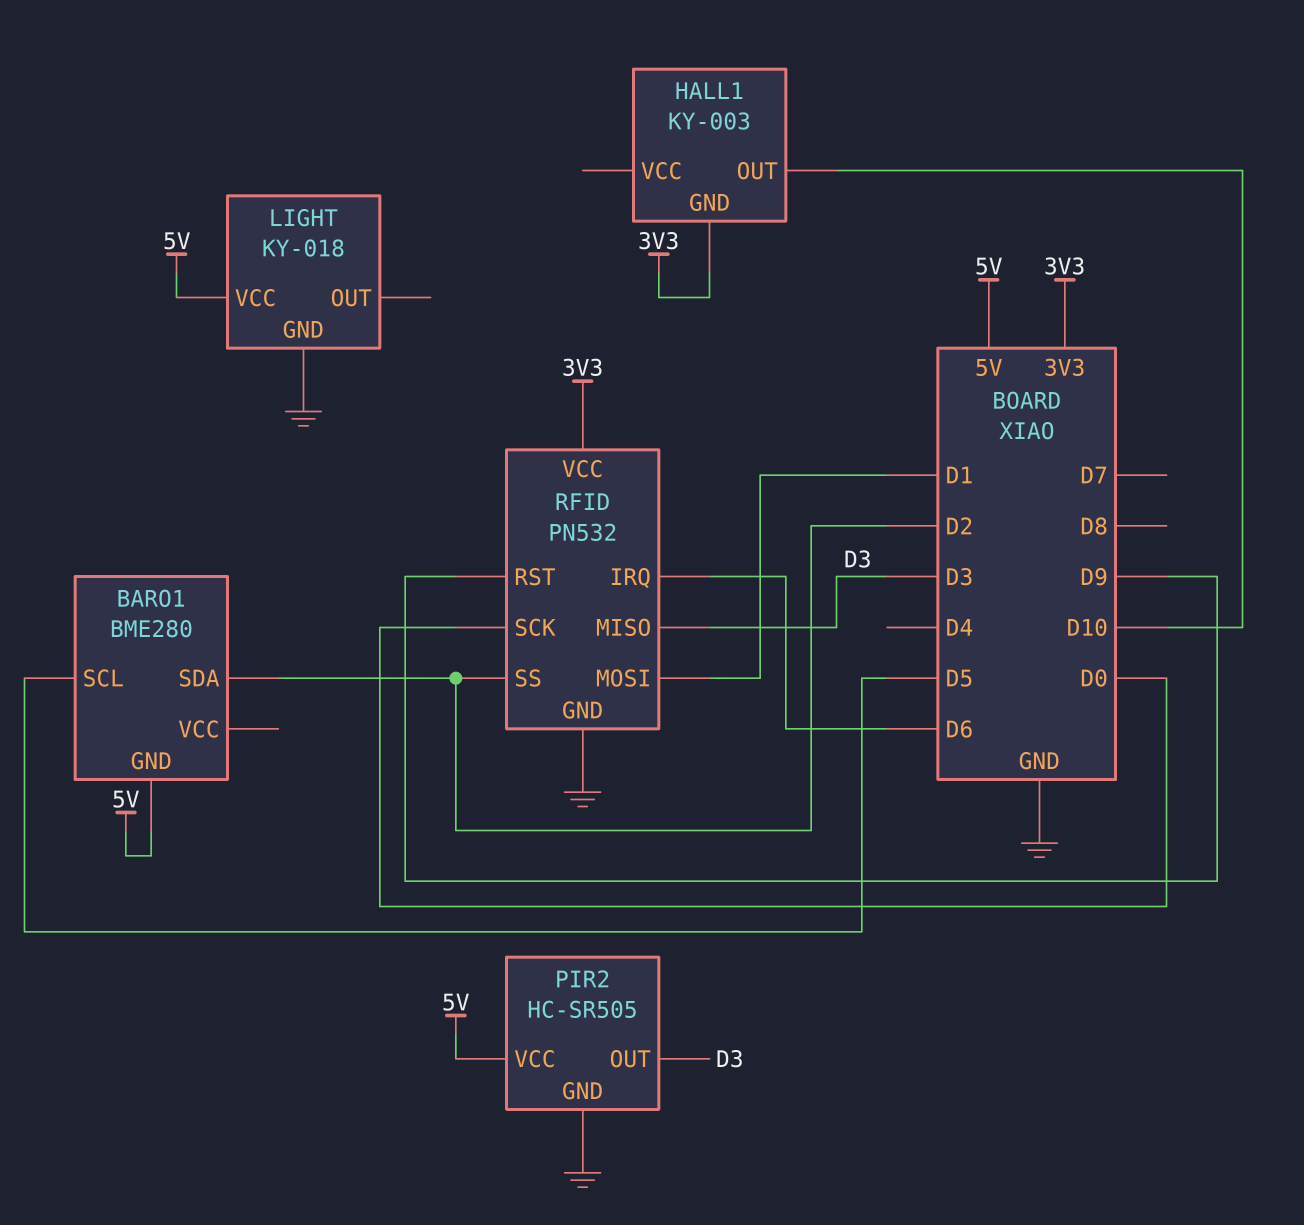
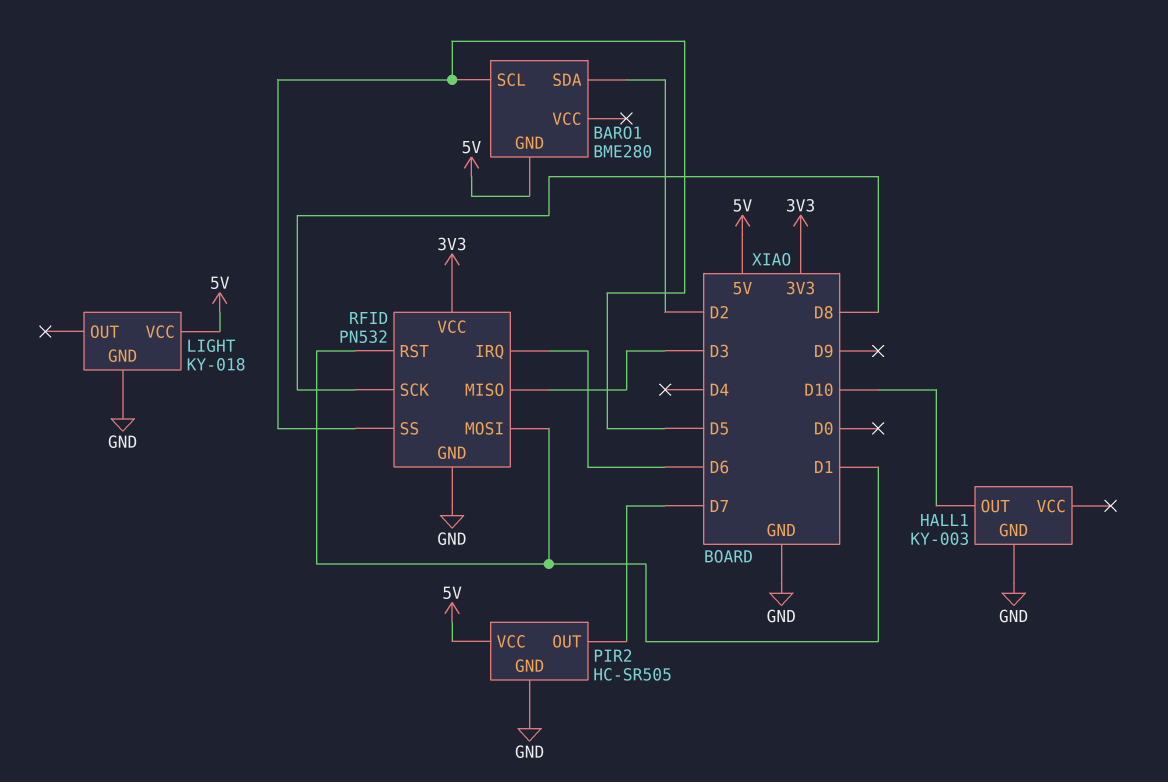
HALL1 pin GND: 3V3 -> GND
PIR2 pin OUT: D3 -> D7
RFID pin RST: D9 -> D1
RFID pin SCK: D0 -> D8
RFID pin SS: D2 -> D5

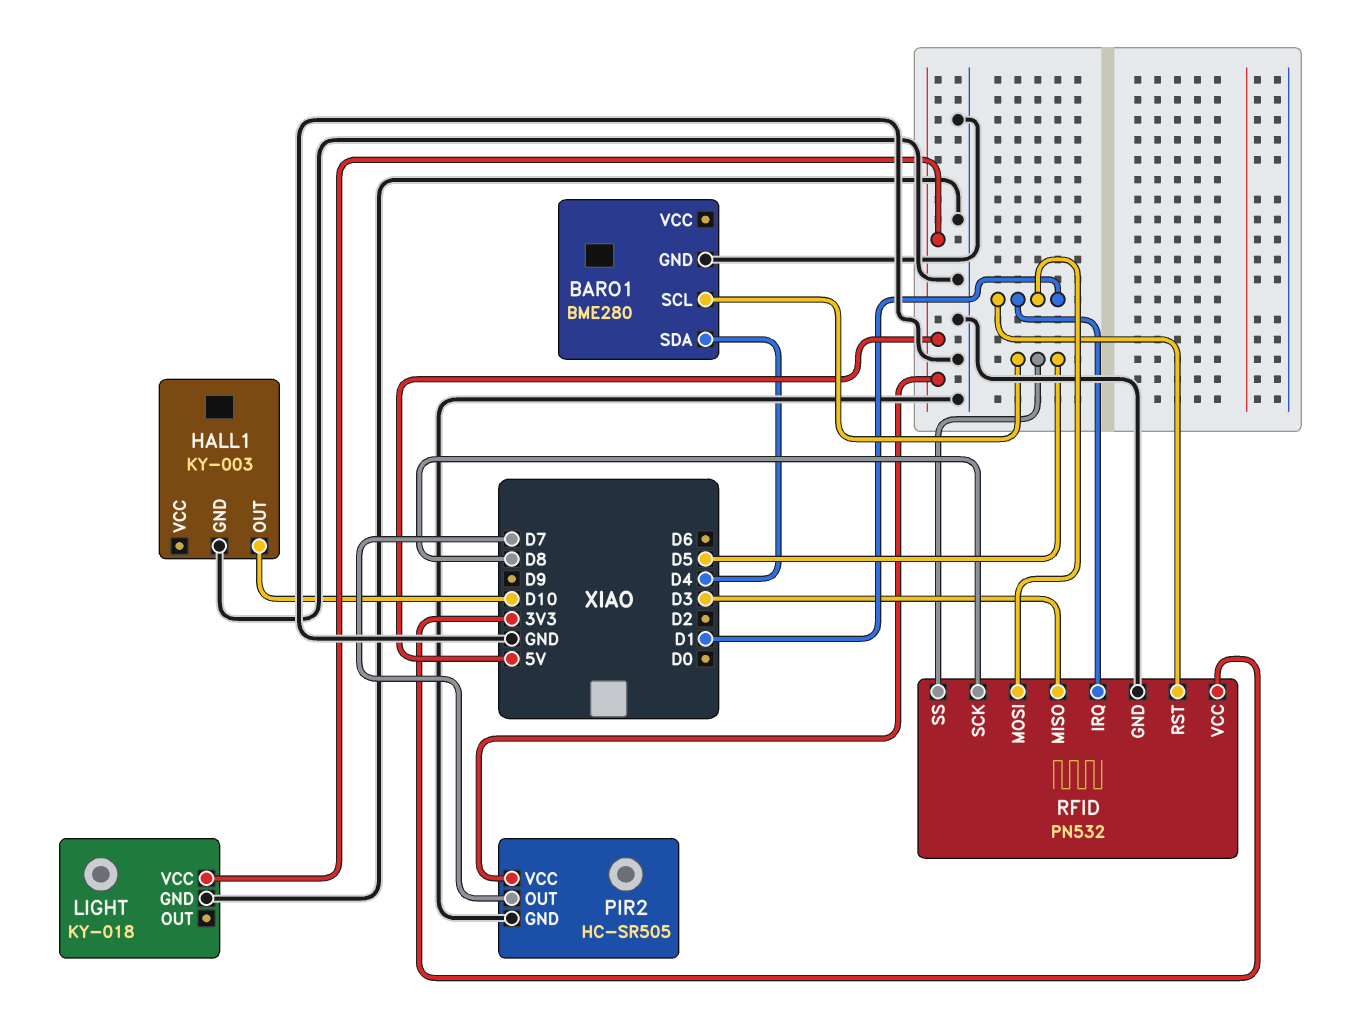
BARO1 pin GND: 5V -> GND
BARO1 pin SDA: D2 -> D4
RFID pin IRQ: D6 -> D1

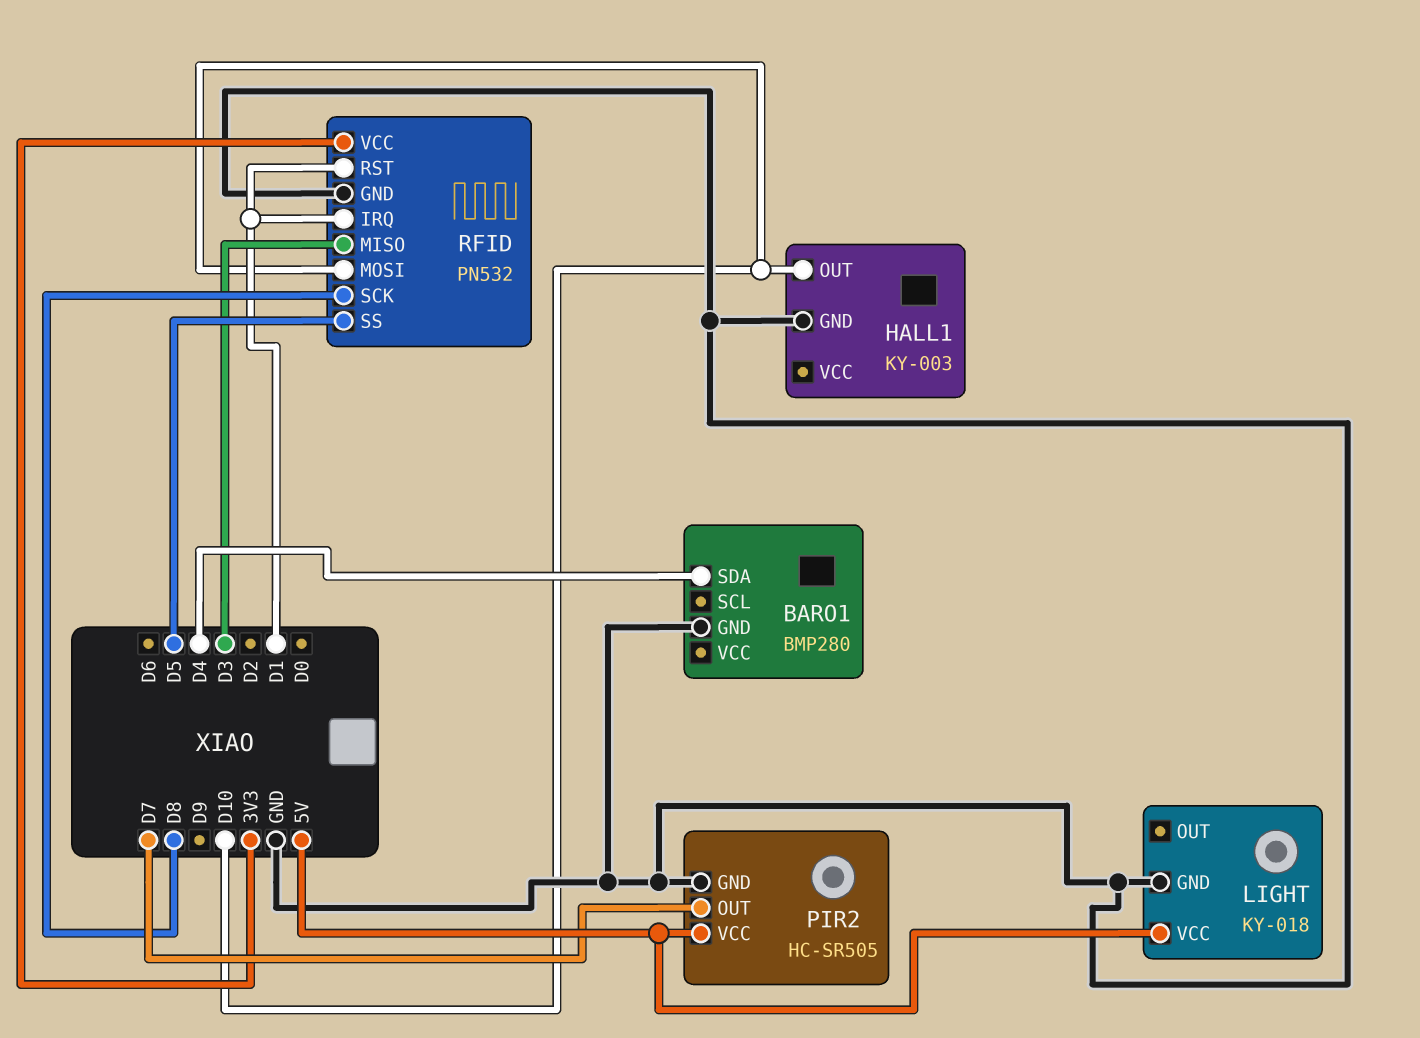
BARO1: BME280 -> BMP280
BARO1 pin SCL: D5 -> none
RFID pin MOSI: D1 -> D10

